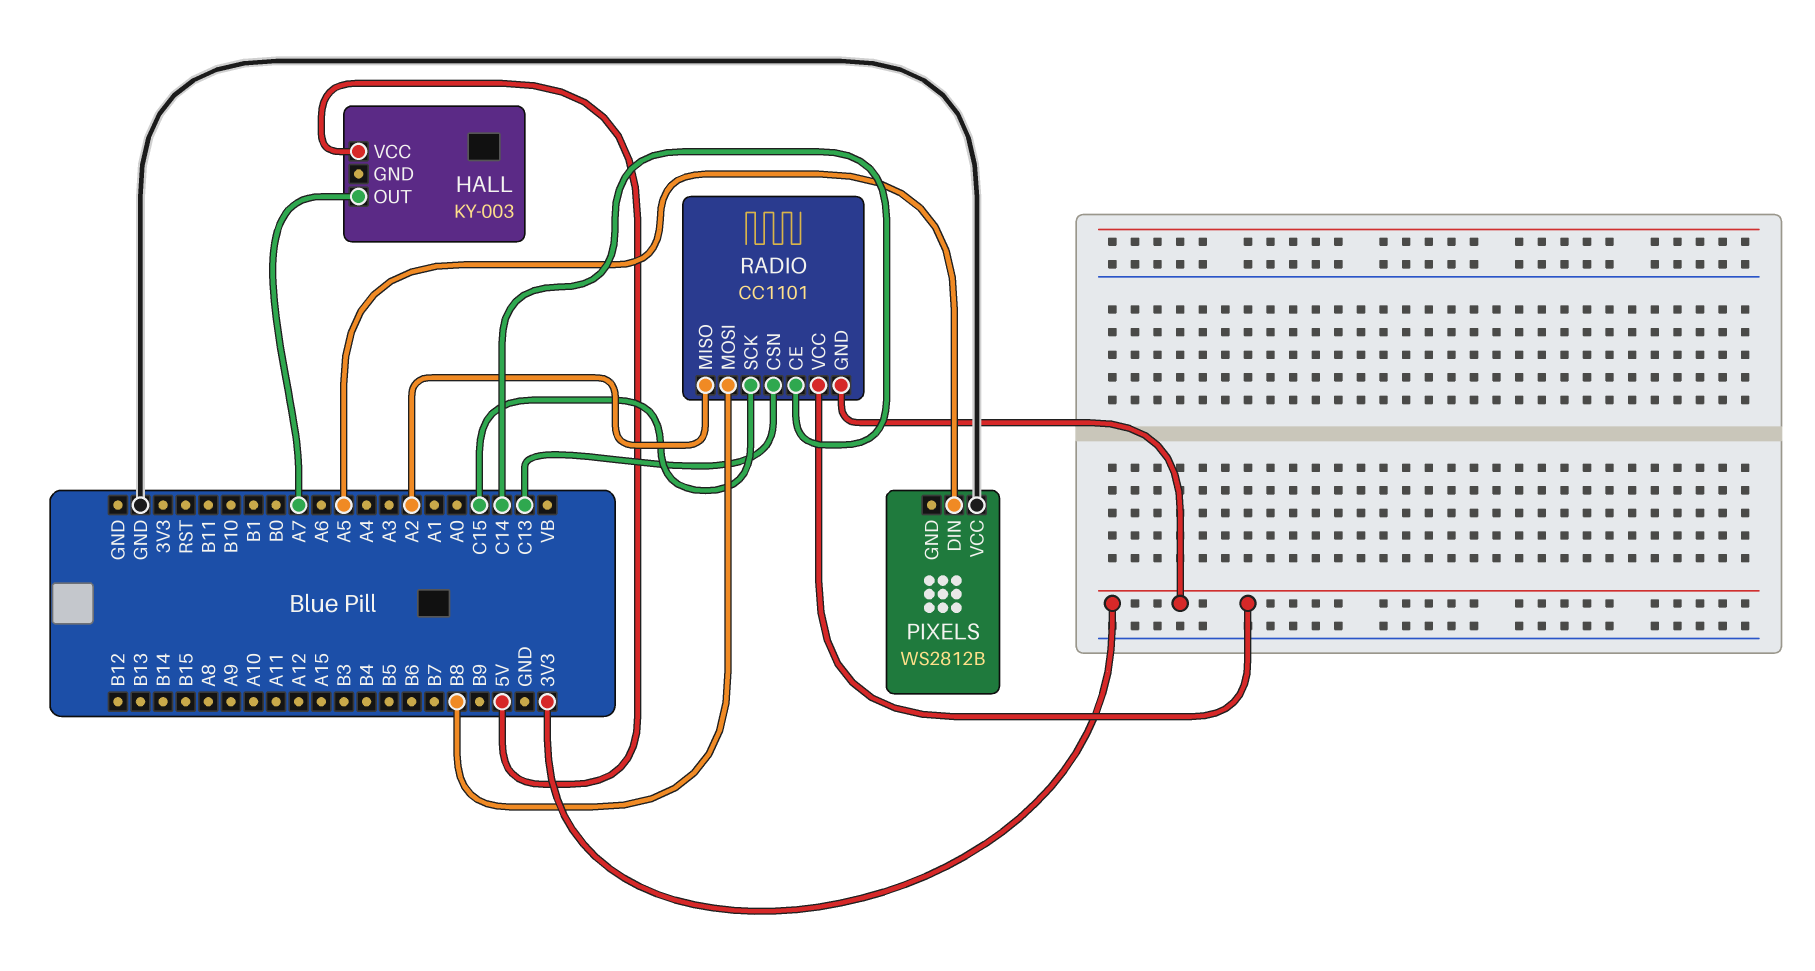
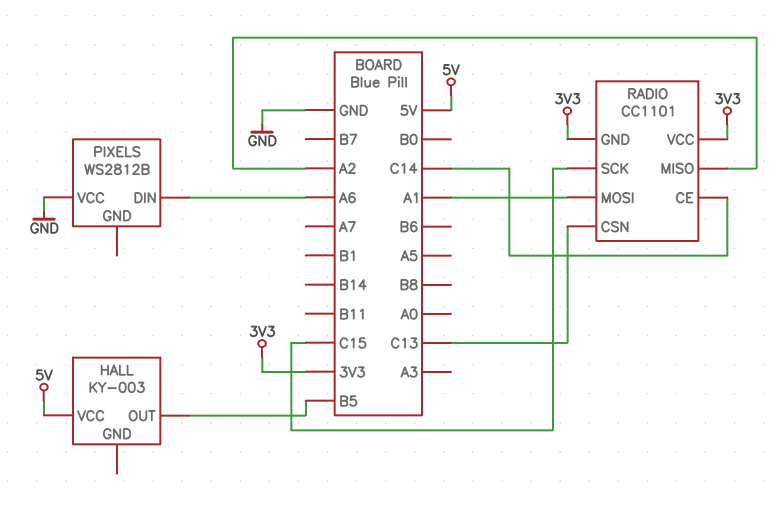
HALL pin OUT: A7 -> B5
PIXELS pin DIN: A5 -> A6
RADIO pin MOSI: B8 -> A1

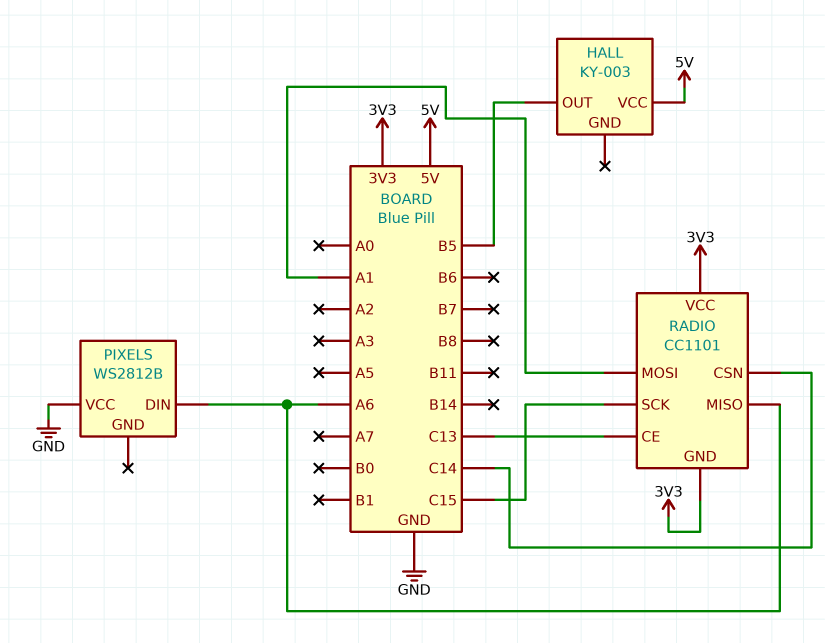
RADIO pin CE: C14 -> C13
RADIO pin CSN: C13 -> C14
RADIO pin MISO: A2 -> A6

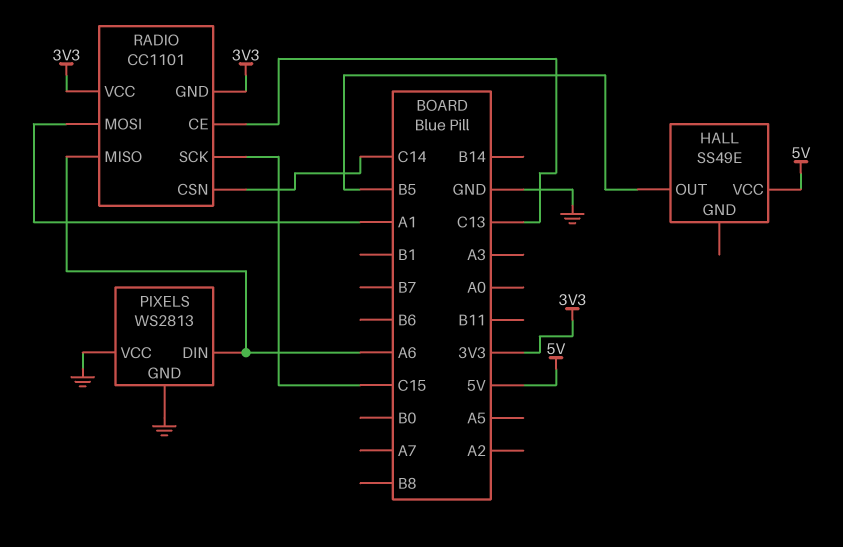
HALL: KY-003 -> SS49E
PIXELS: WS2812B -> WS2813
PIXELS pin GND: none -> GND

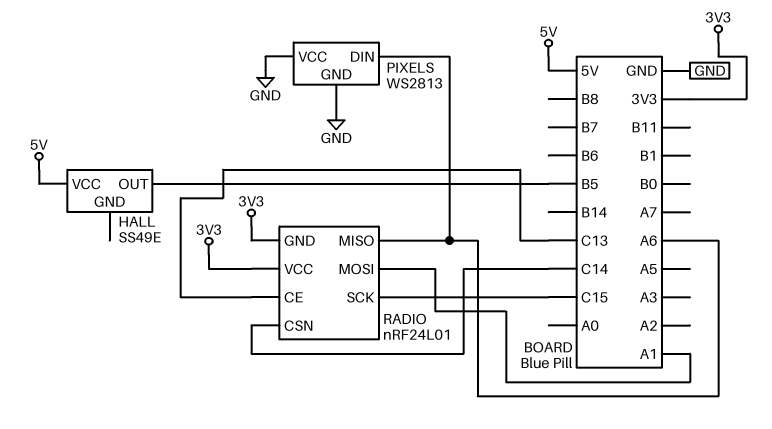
RADIO: CC1101 -> nRF24L01

